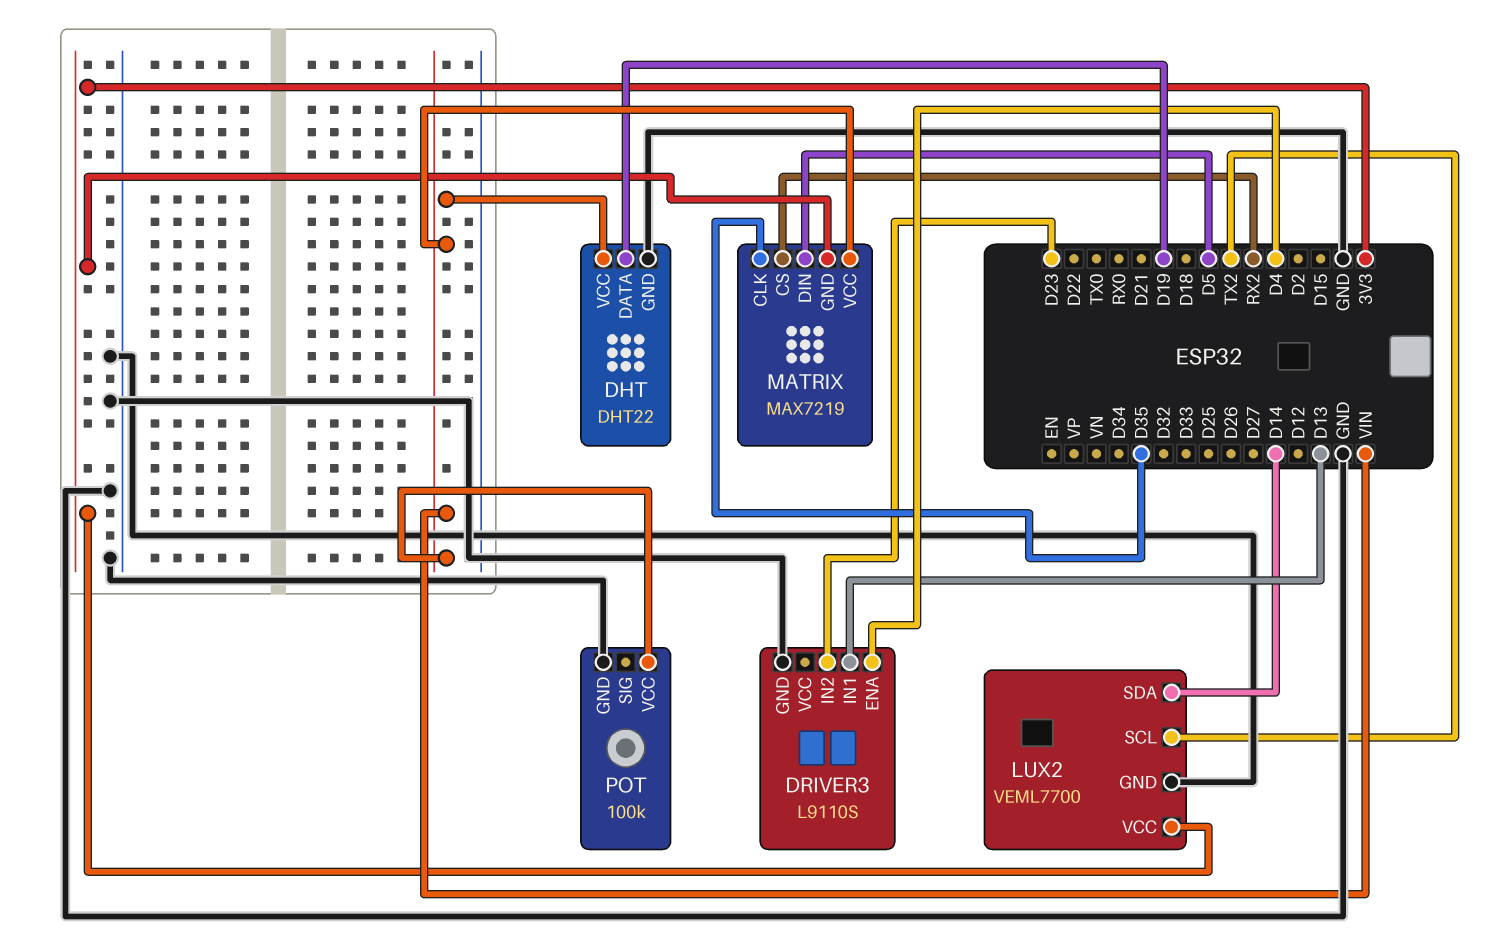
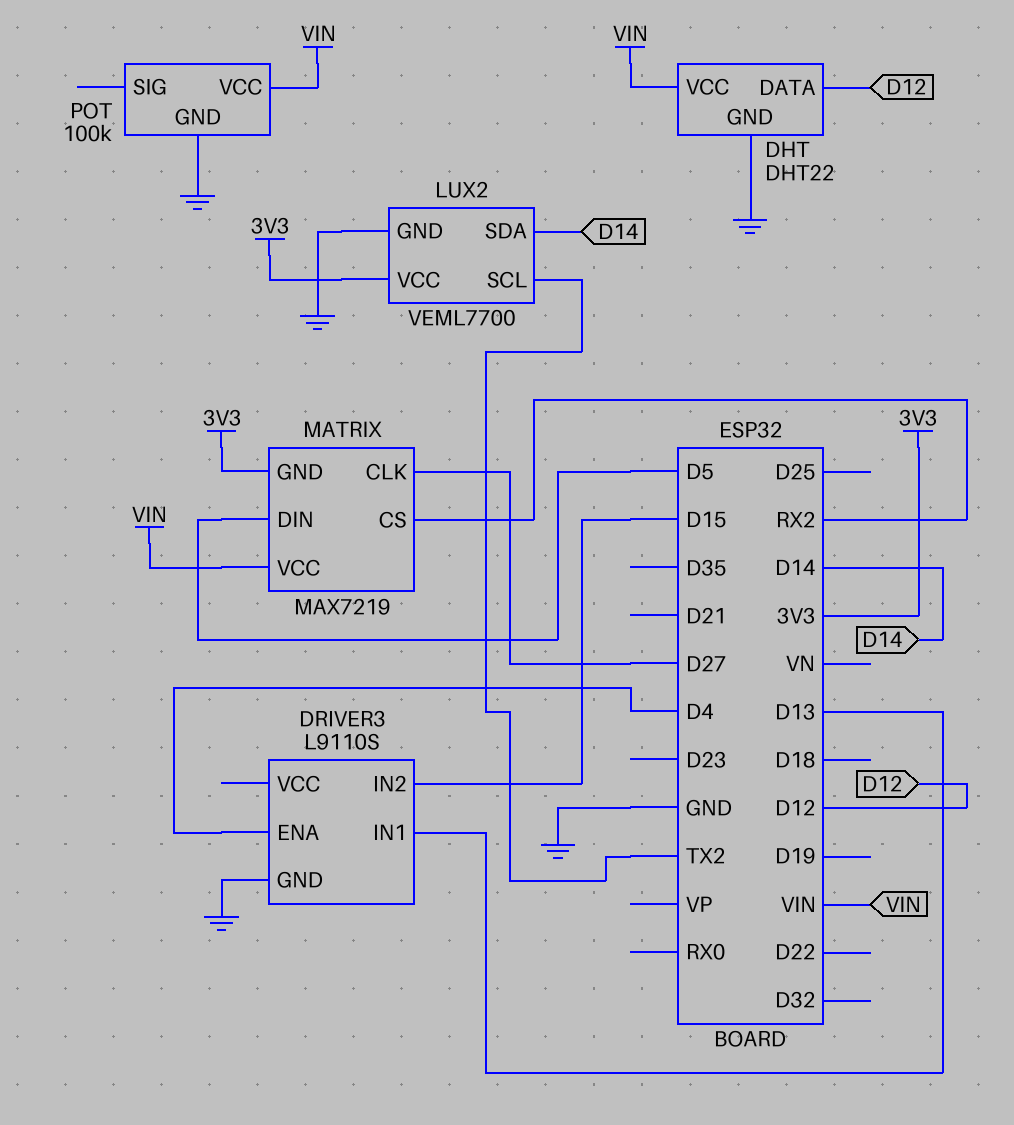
DHT pin DATA: D19 -> D12
DRIVER3 pin IN2: D23 -> D15
MATRIX pin CLK: D35 -> D27

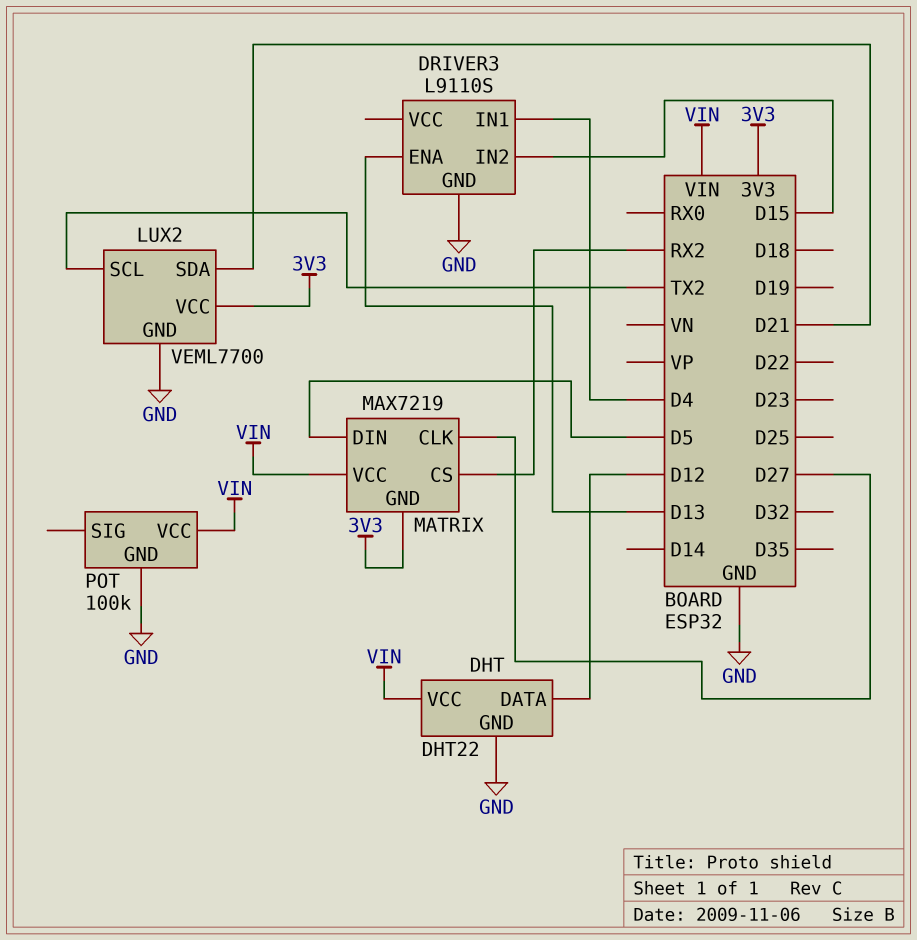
DRIVER3 pin ENA: D4 -> D13
DRIVER3 pin IN1: D13 -> D4
LUX2 pin SDA: D14 -> D21

